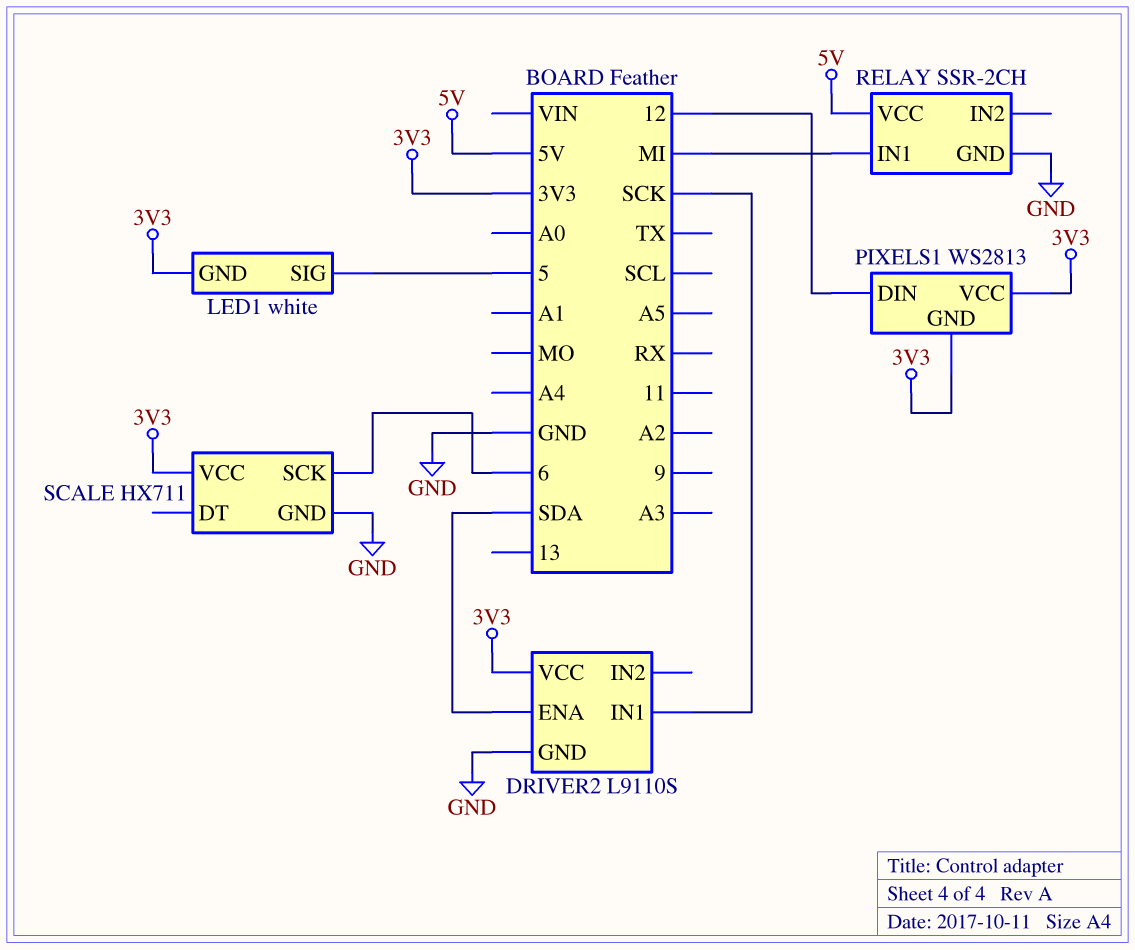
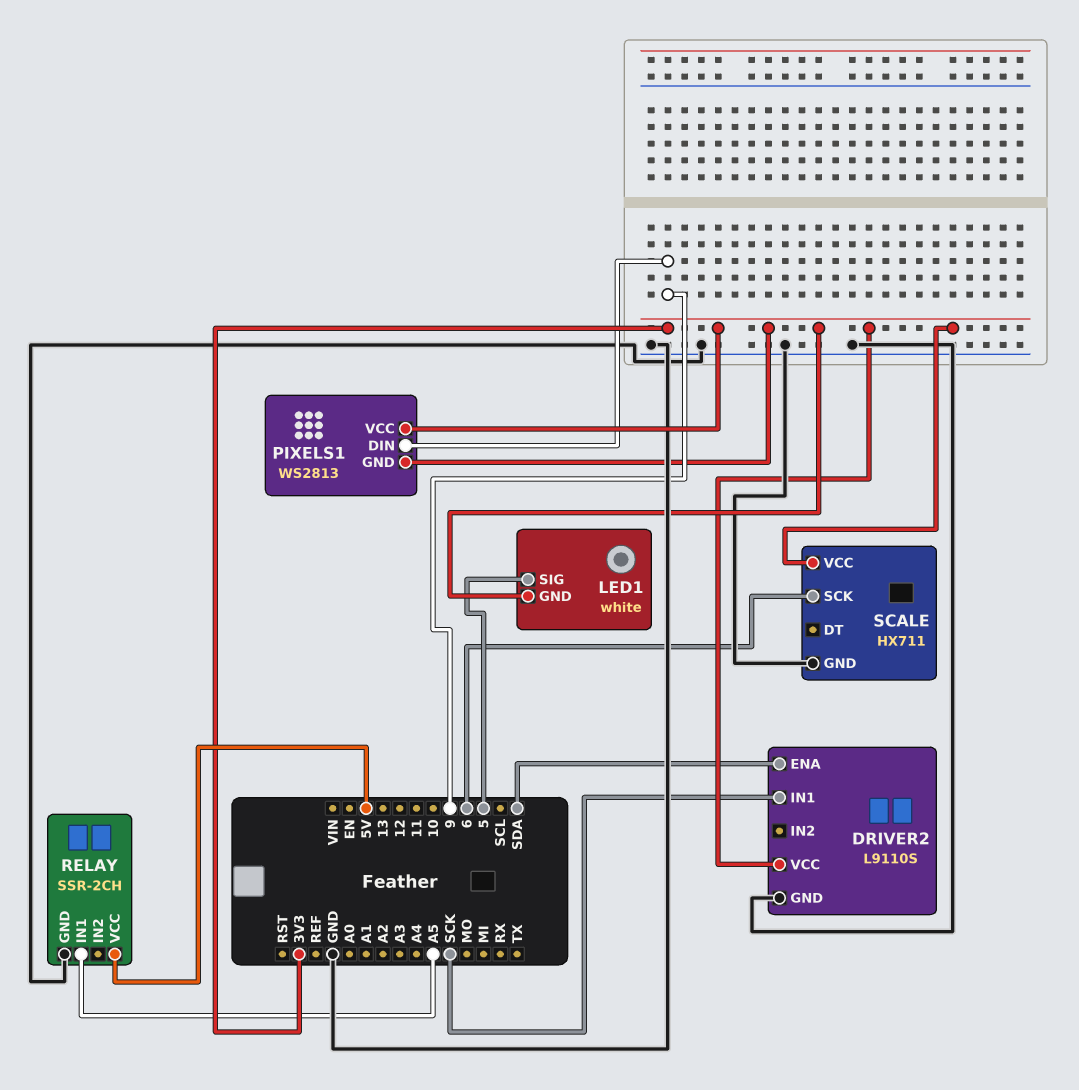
PIXELS1 pin DIN: 12 -> 9
RELAY pin IN1: MI -> A5

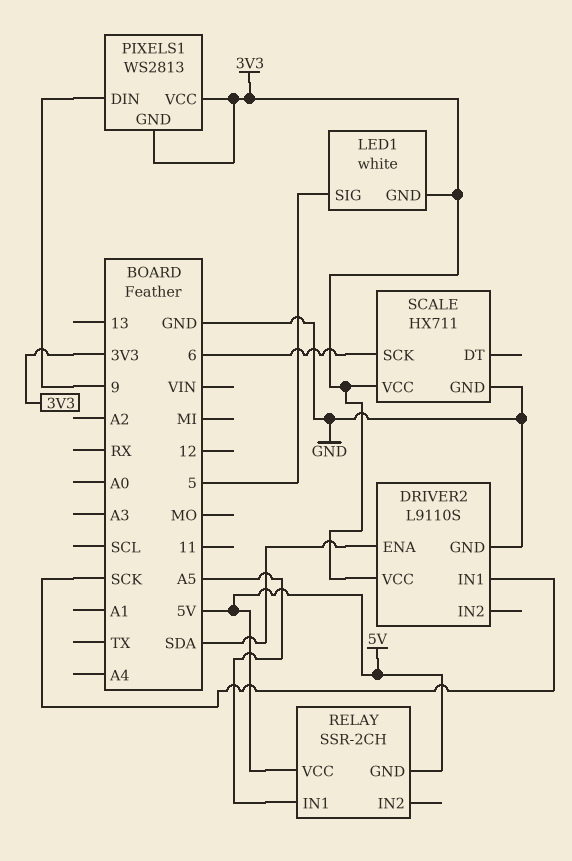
RELAY pin GND: GND -> 5V

